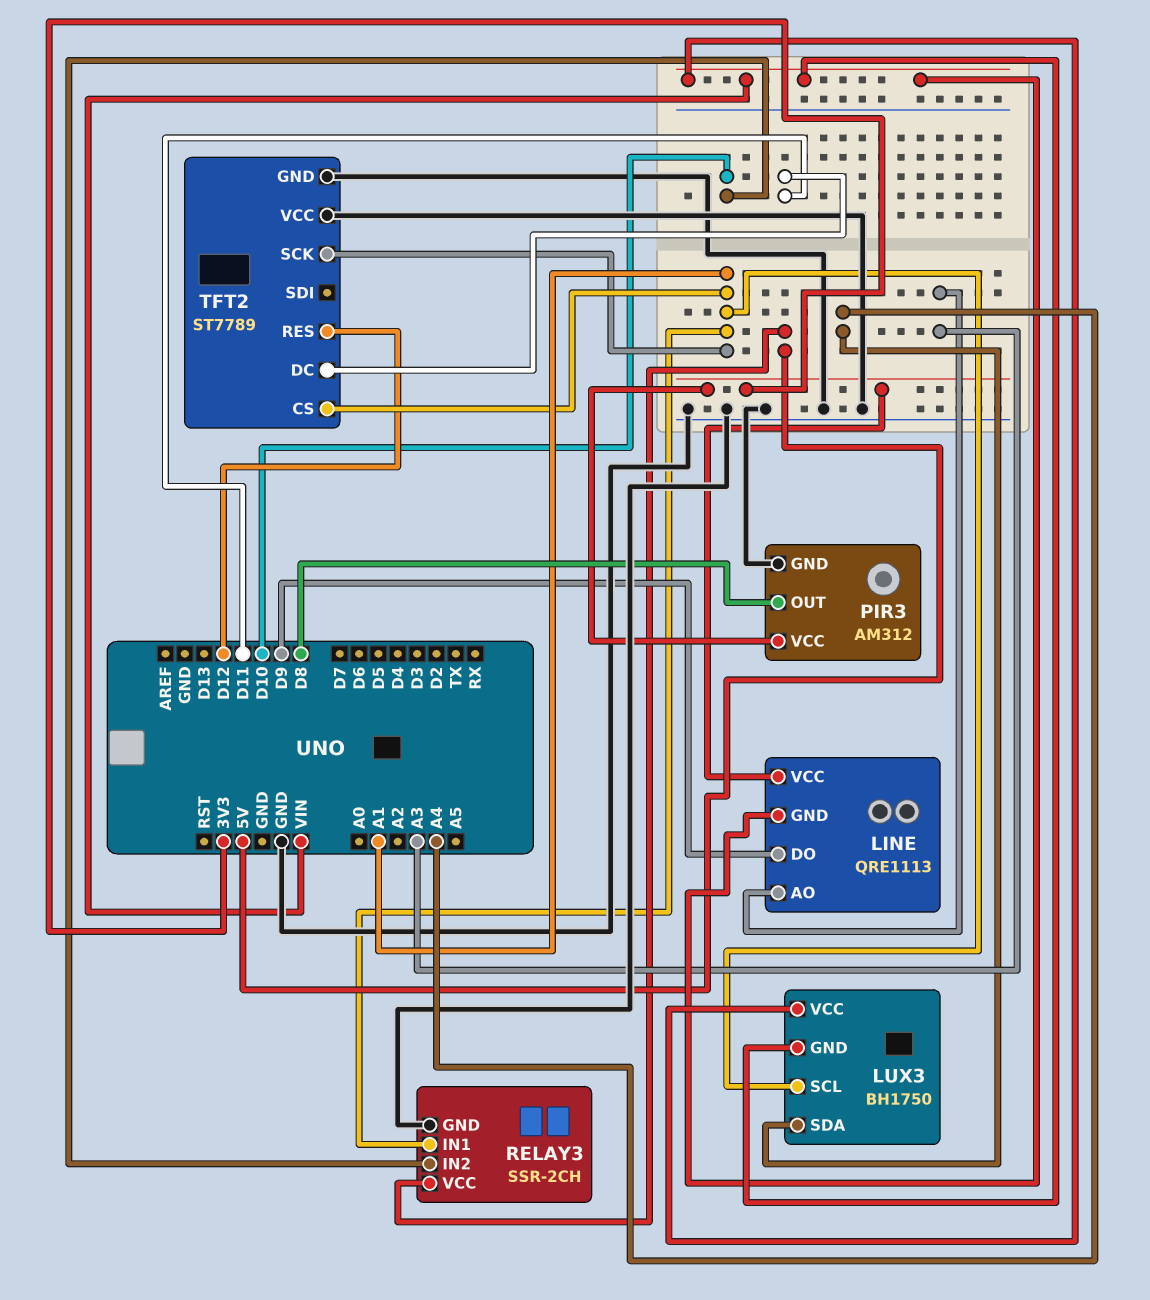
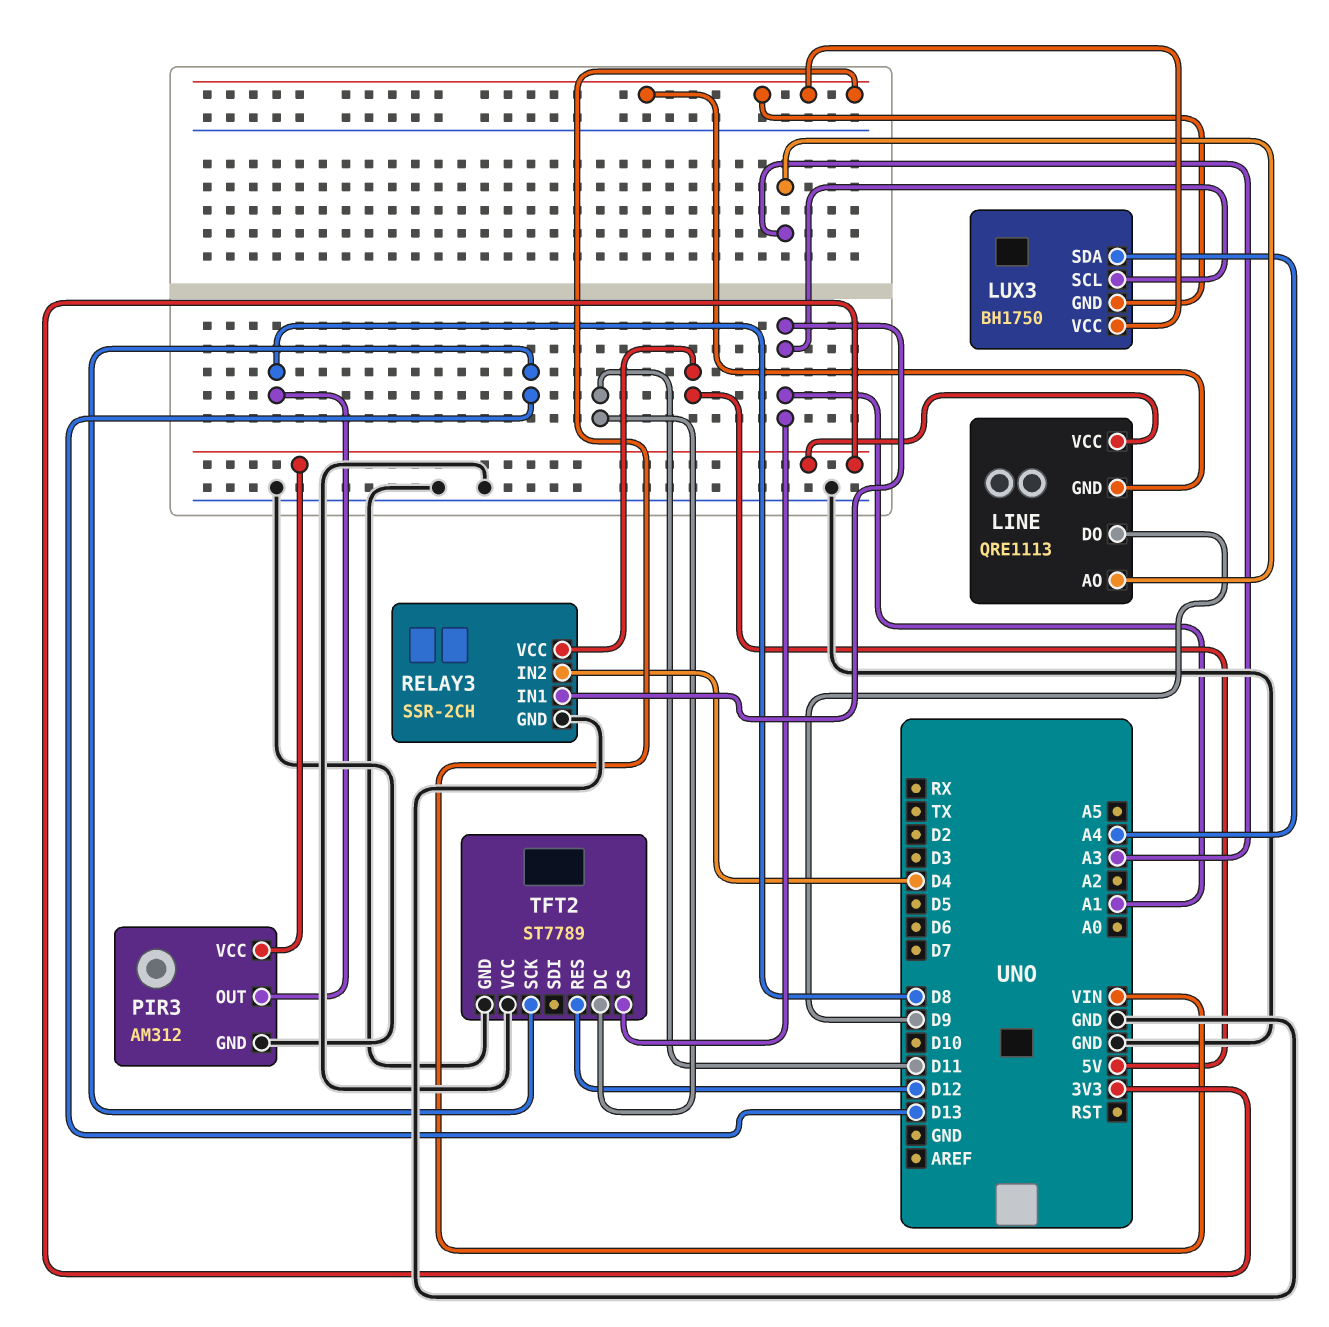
RELAY3 pin IN2: D10 -> D4
TFT2 pin SCK: A1 -> D13

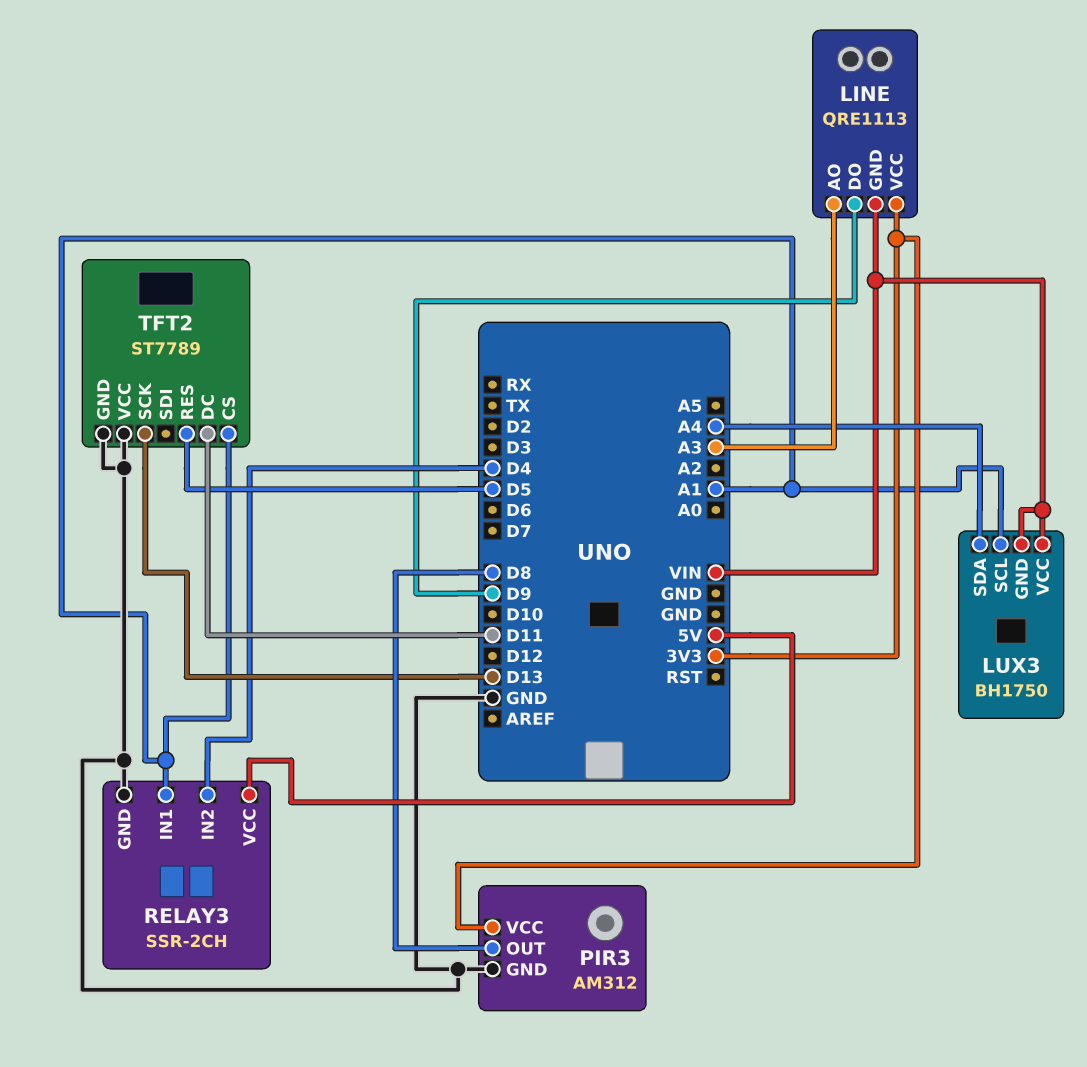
TFT2 pin RES: D12 -> D5

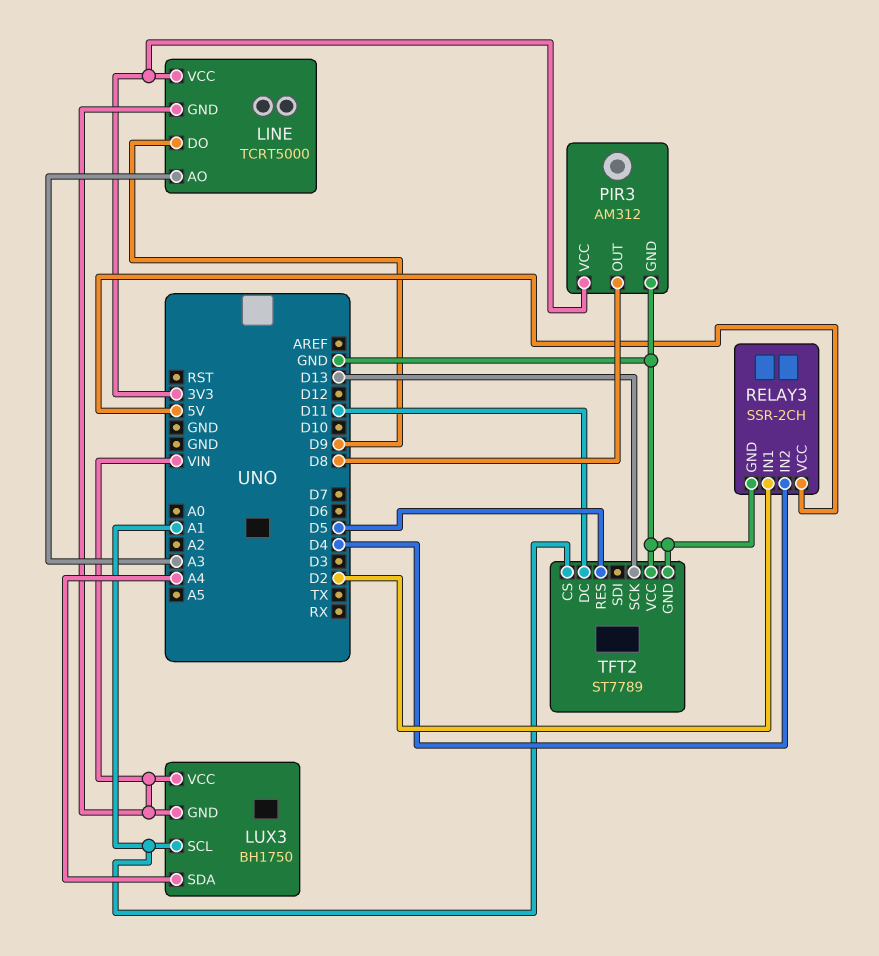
LINE: QRE1113 -> TCRT5000
RELAY3 pin IN1: A1 -> D2

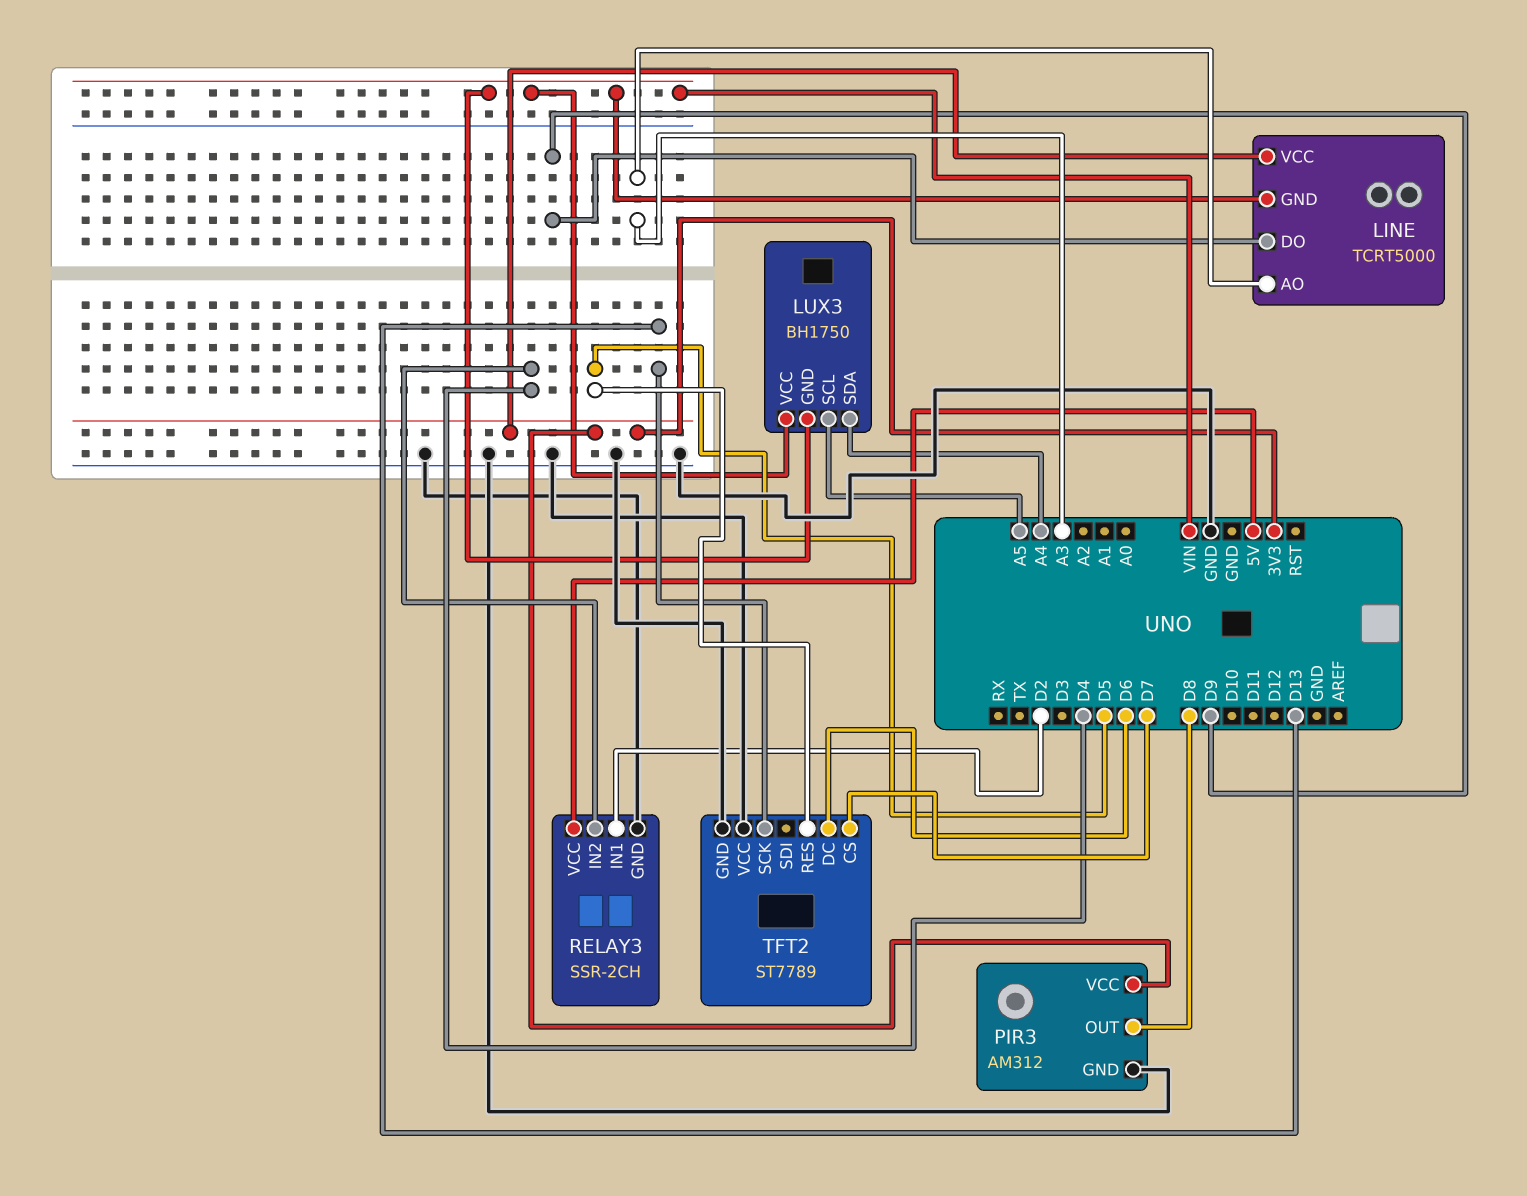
LUX3 pin SCL: A1 -> A5
TFT2 pin CS: A1 -> D7
TFT2 pin DC: D11 -> D6

